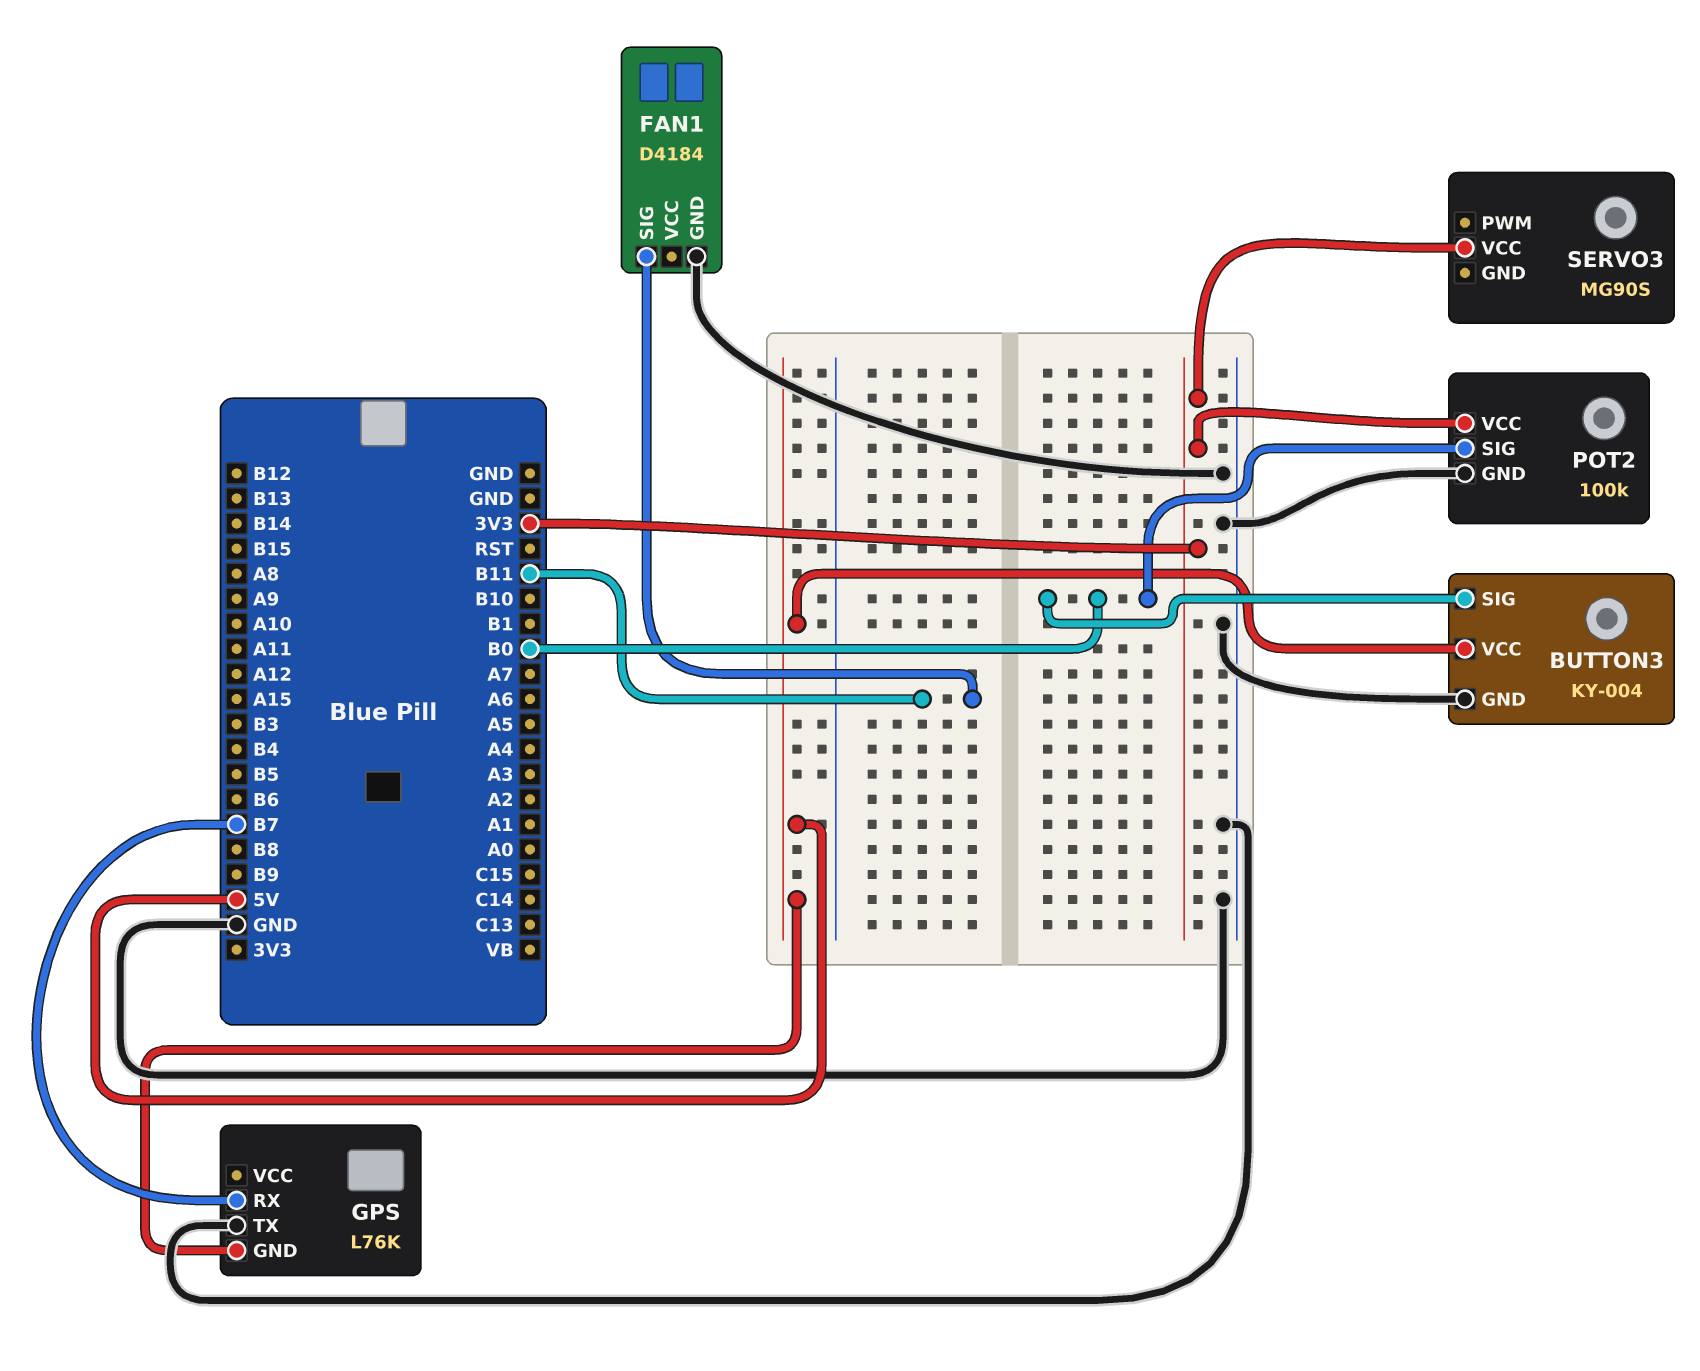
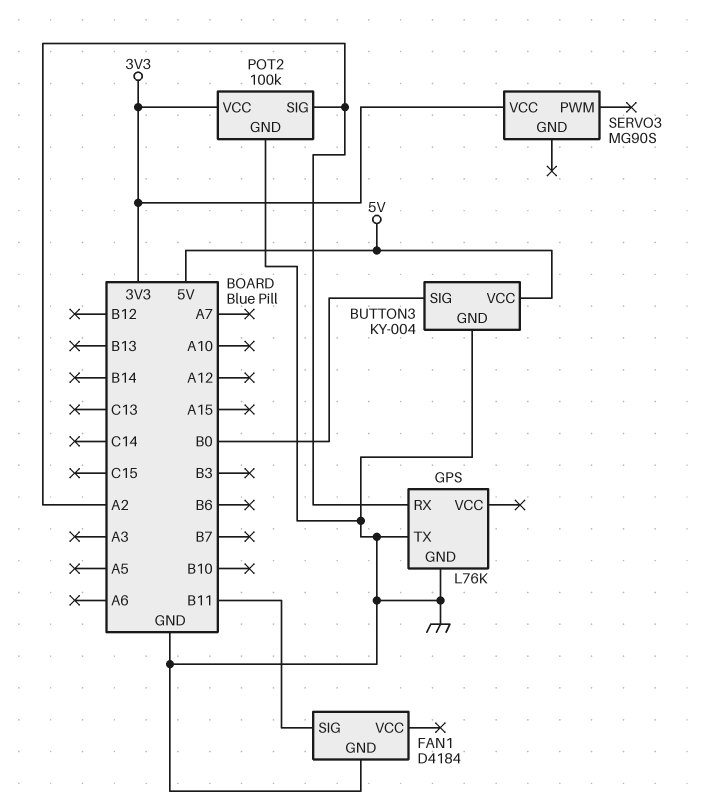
GPS pin GND: 5V -> GND
GPS pin RX: B7 -> A2
POT2 pin SIG: B0 -> A2

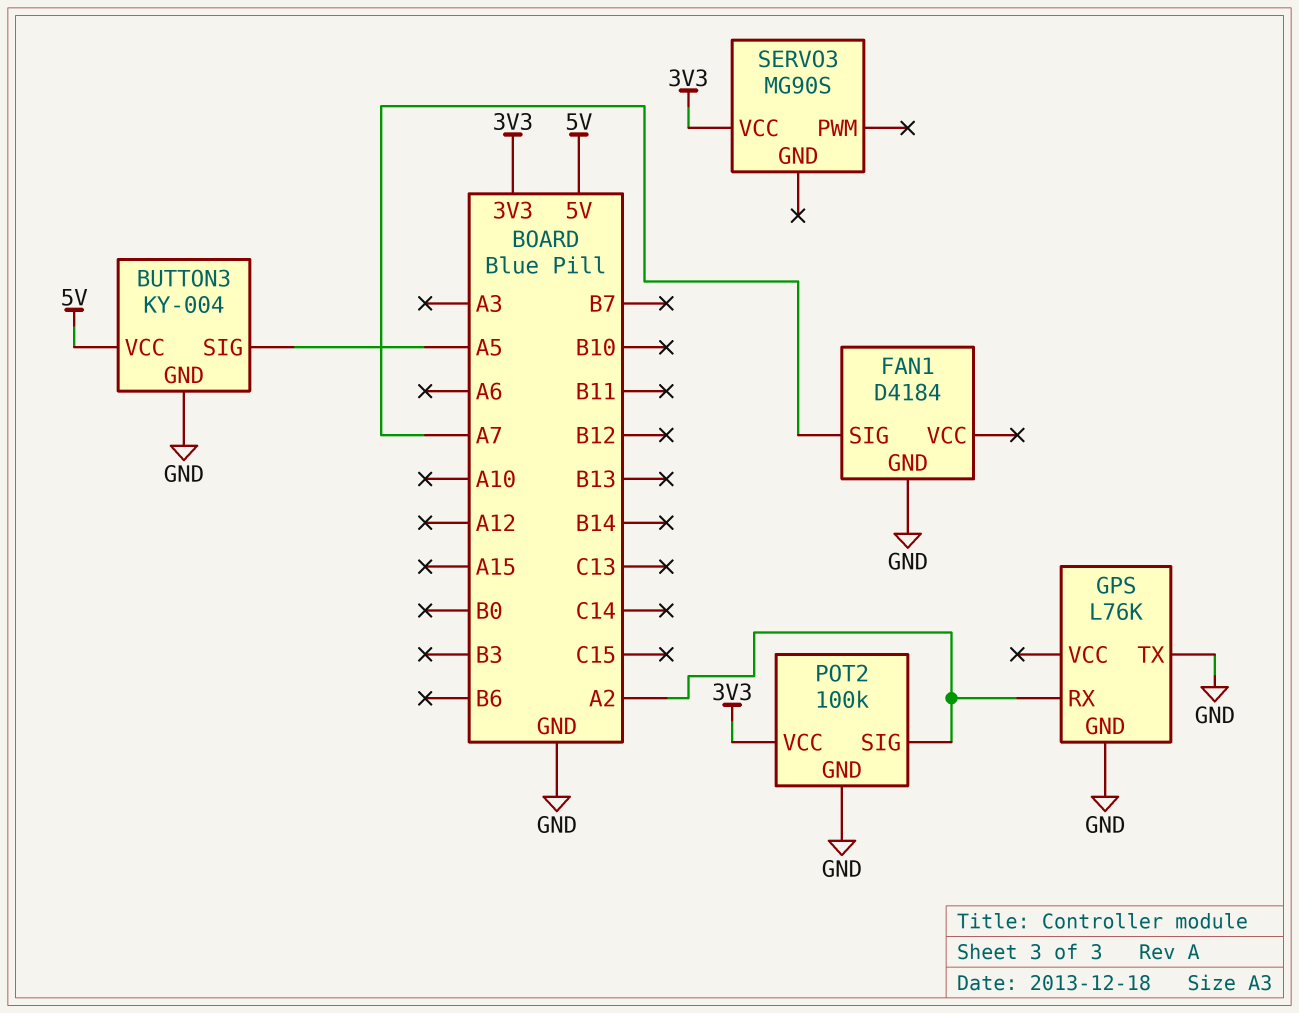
BUTTON3 pin SIG: B0 -> A5
FAN1 pin SIG: B11 -> A7

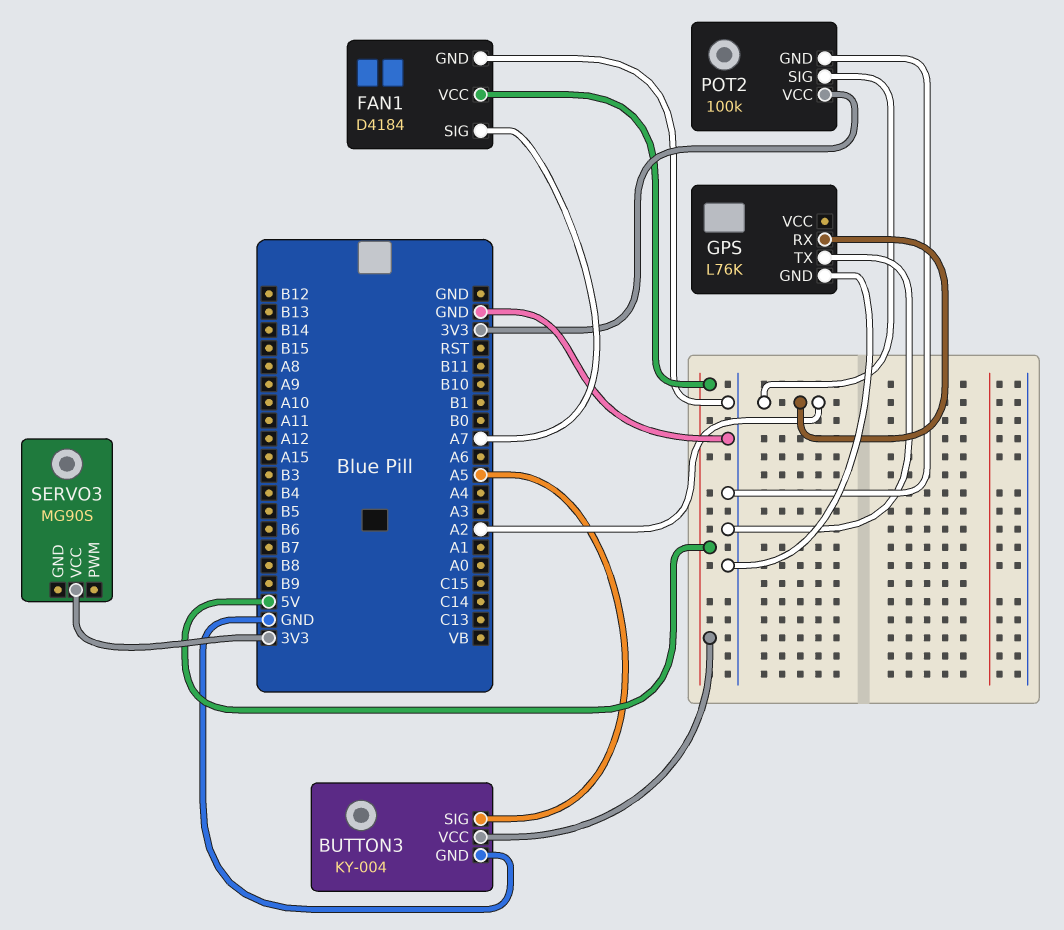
FAN1 pin VCC: none -> 5V

